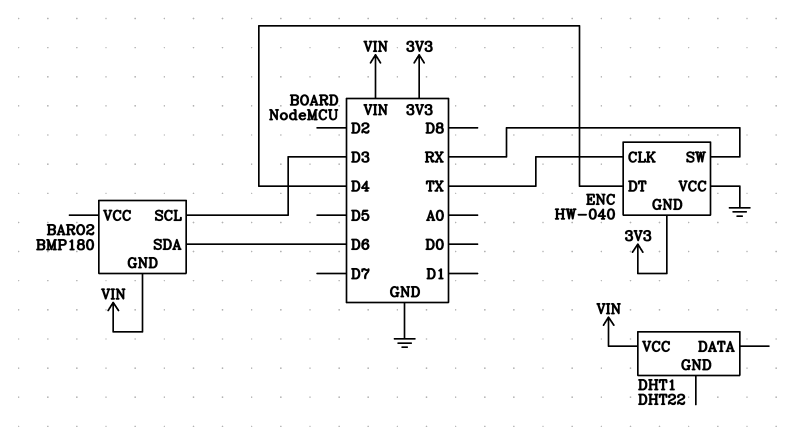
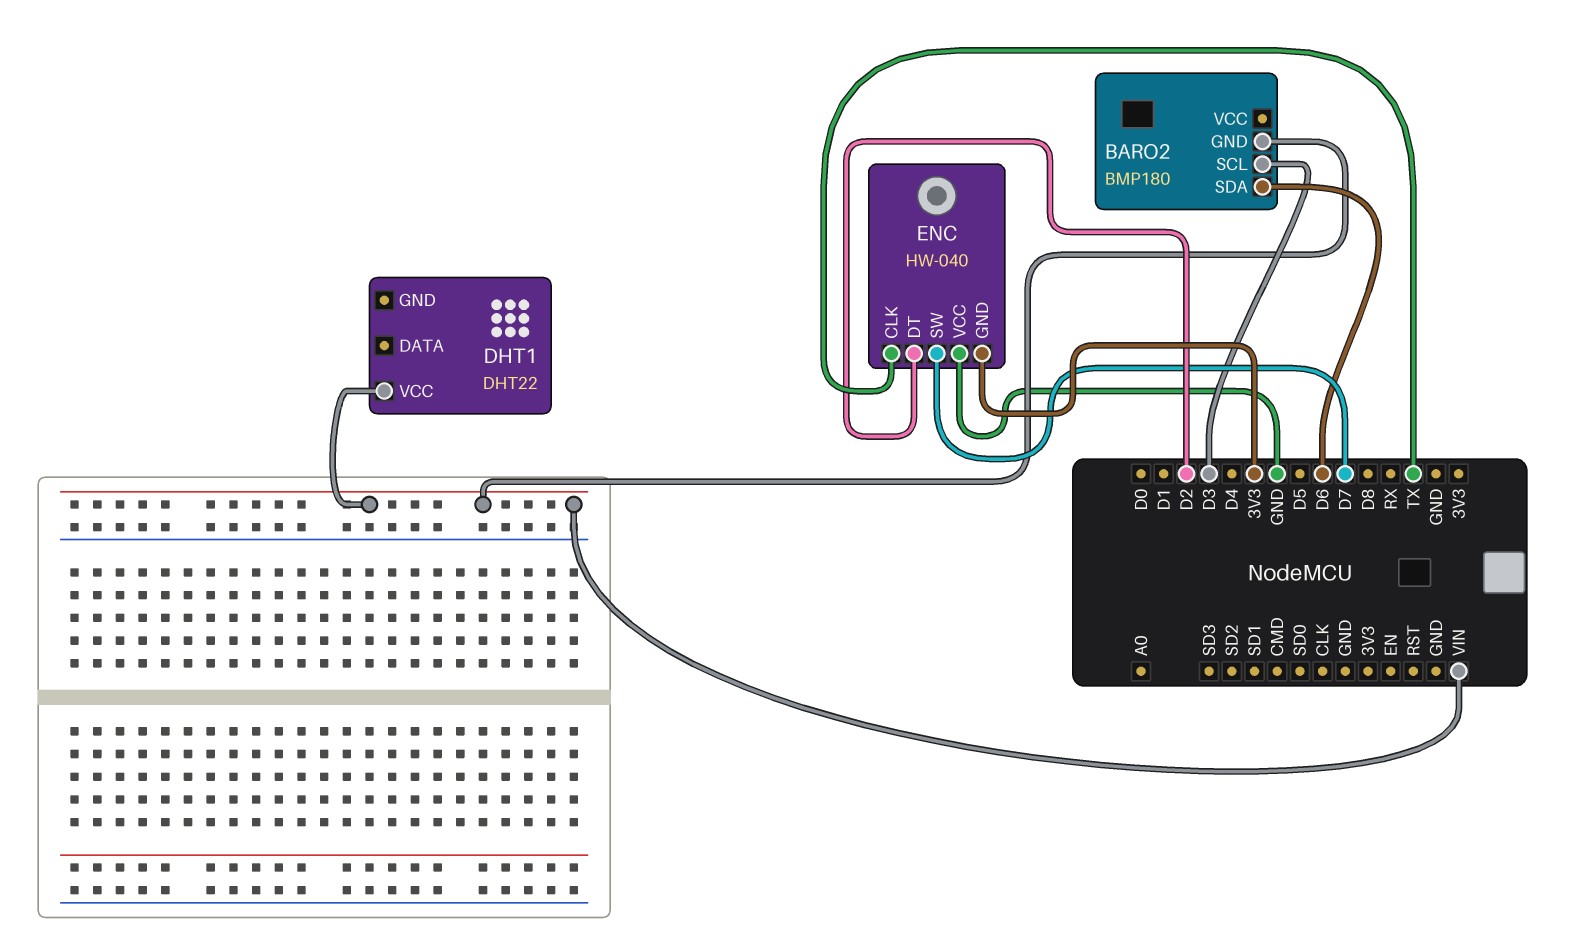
ENC pin DT: D4 -> D2
ENC pin SW: RX -> D7

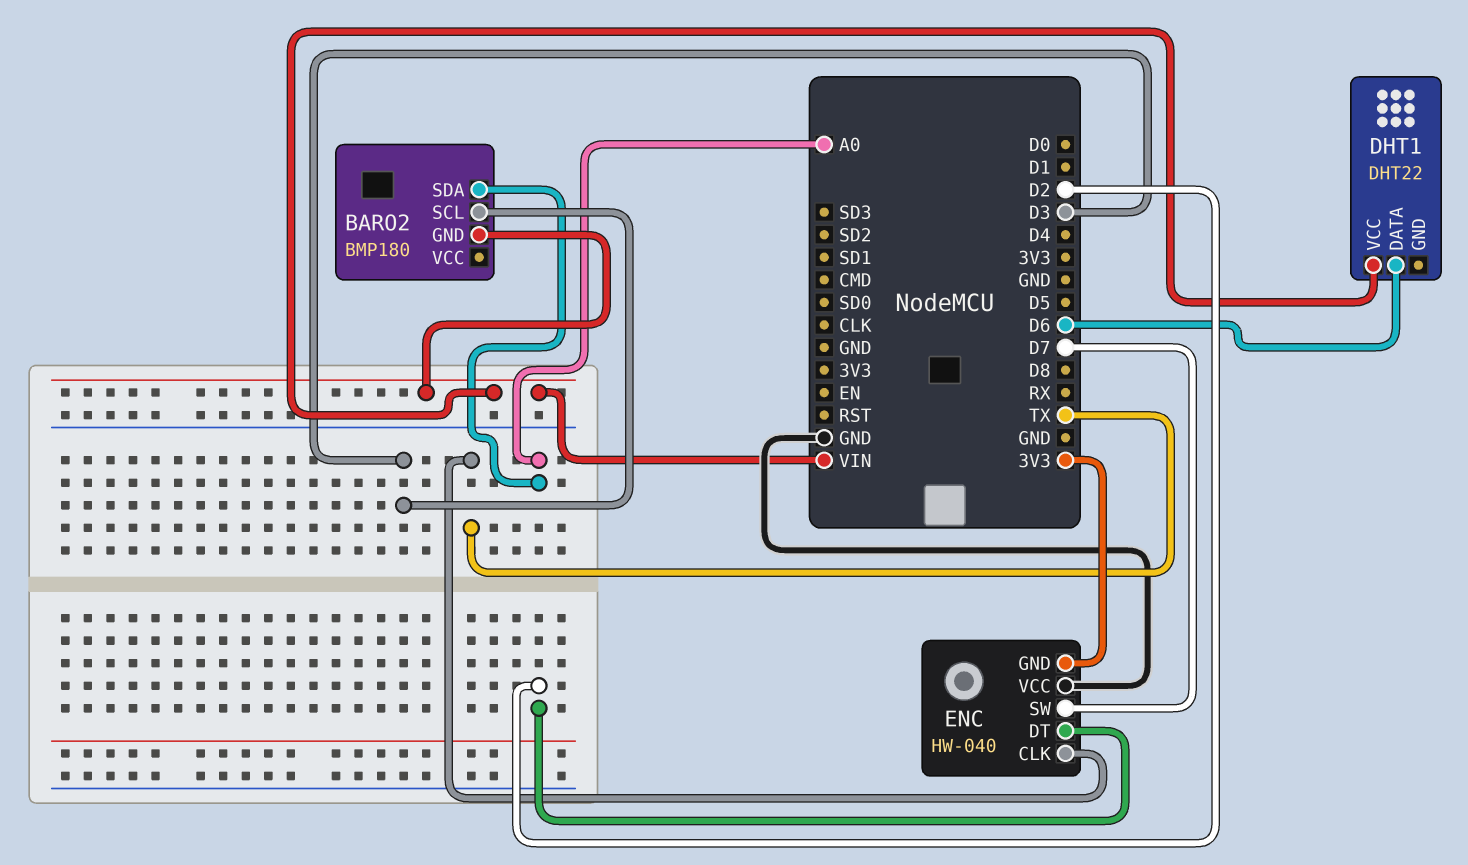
BARO2 pin SDA: D6 -> A0
DHT1 pin DATA: none -> D6

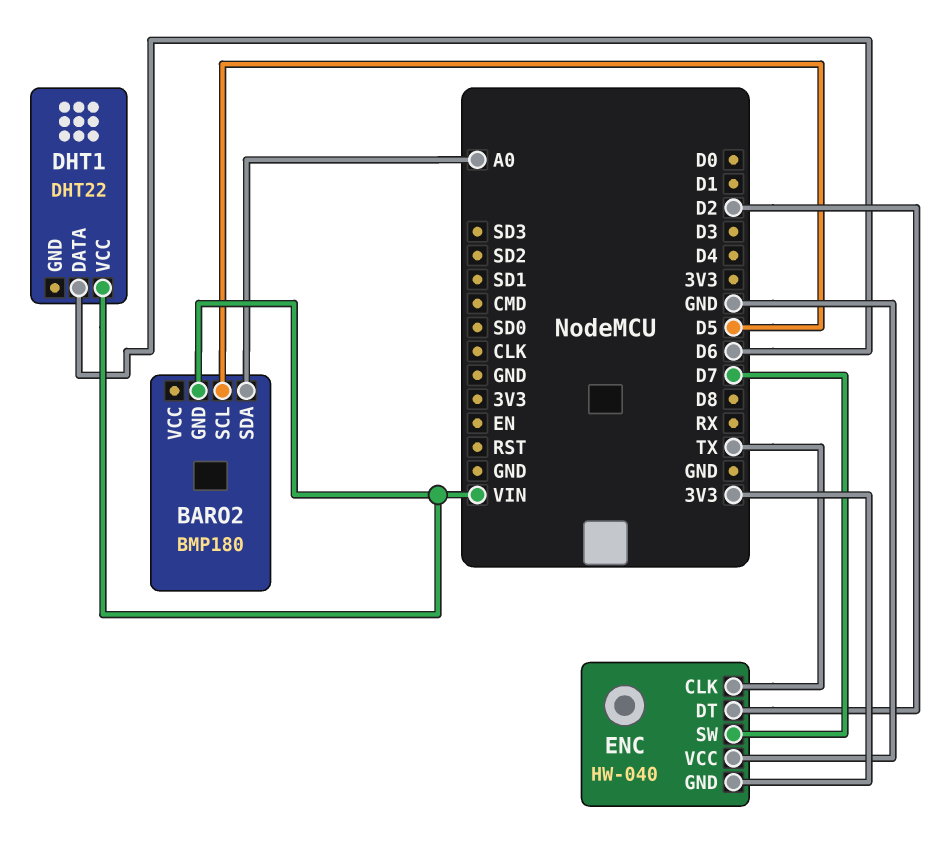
BARO2 pin SCL: D3 -> D5

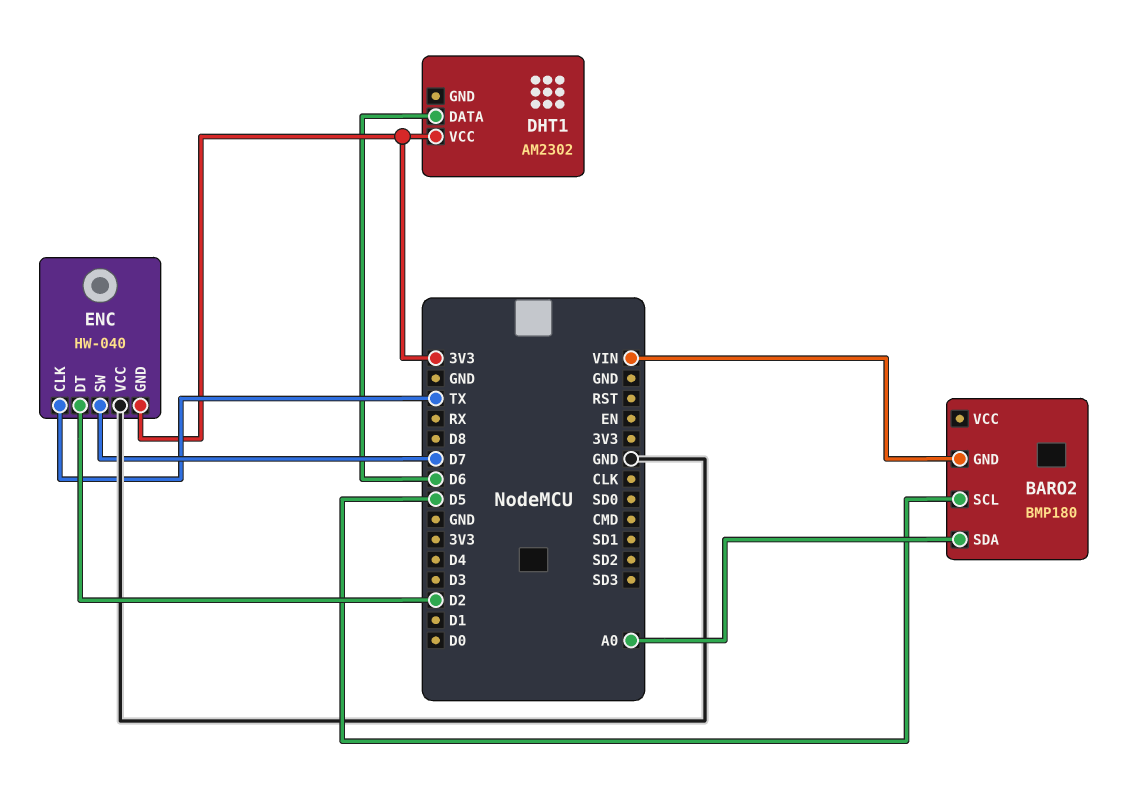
DHT1: DHT22 -> AM2302
DHT1 pin VCC: VIN -> 3V3

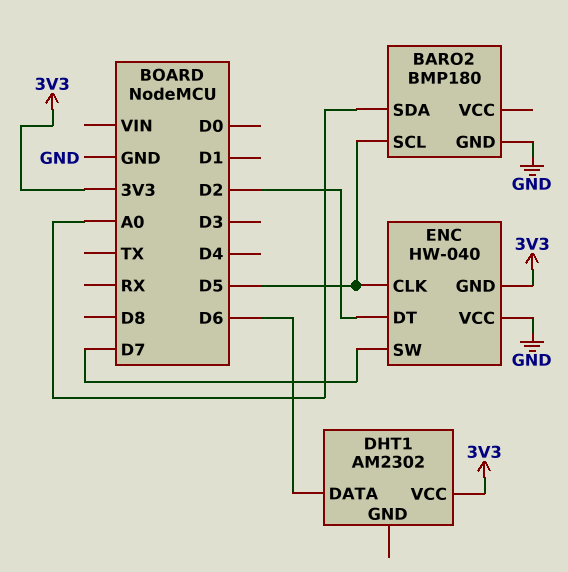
BARO2 pin GND: VIN -> GND
ENC pin CLK: TX -> D5

